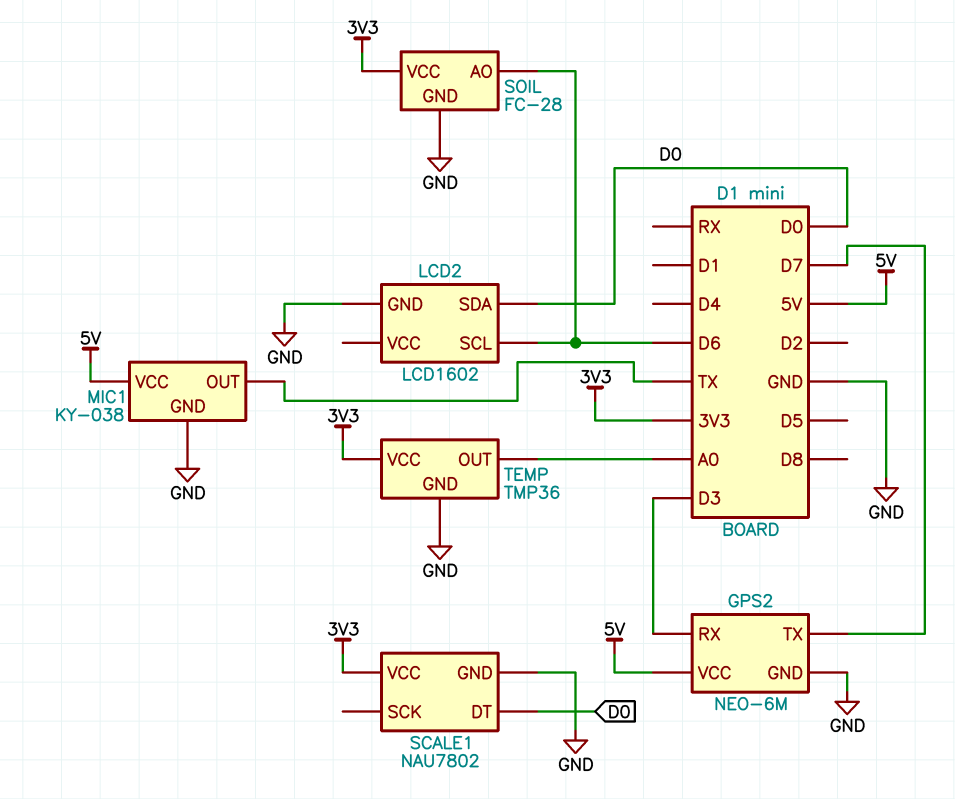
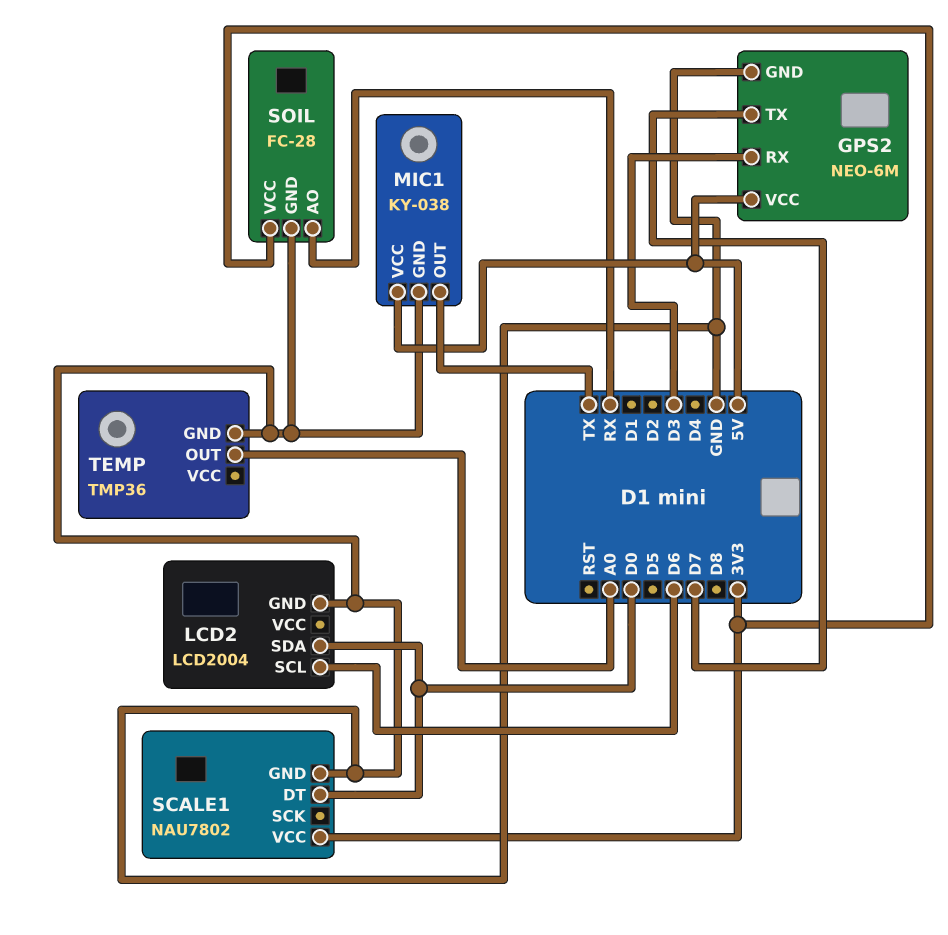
LCD2: LCD1602 -> LCD2004
SOIL pin AO: D6 -> RX
TEMP pin VCC: 3V3 -> none

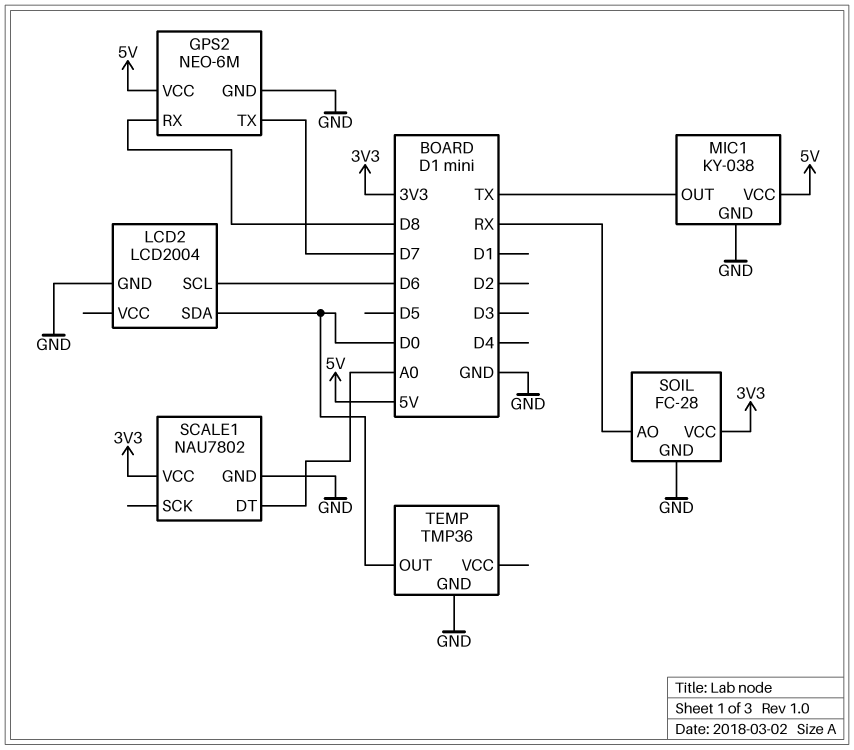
GPS2 pin RX: D3 -> D8
SCALE1 pin DT: D0 -> A0
TEMP pin OUT: A0 -> D0

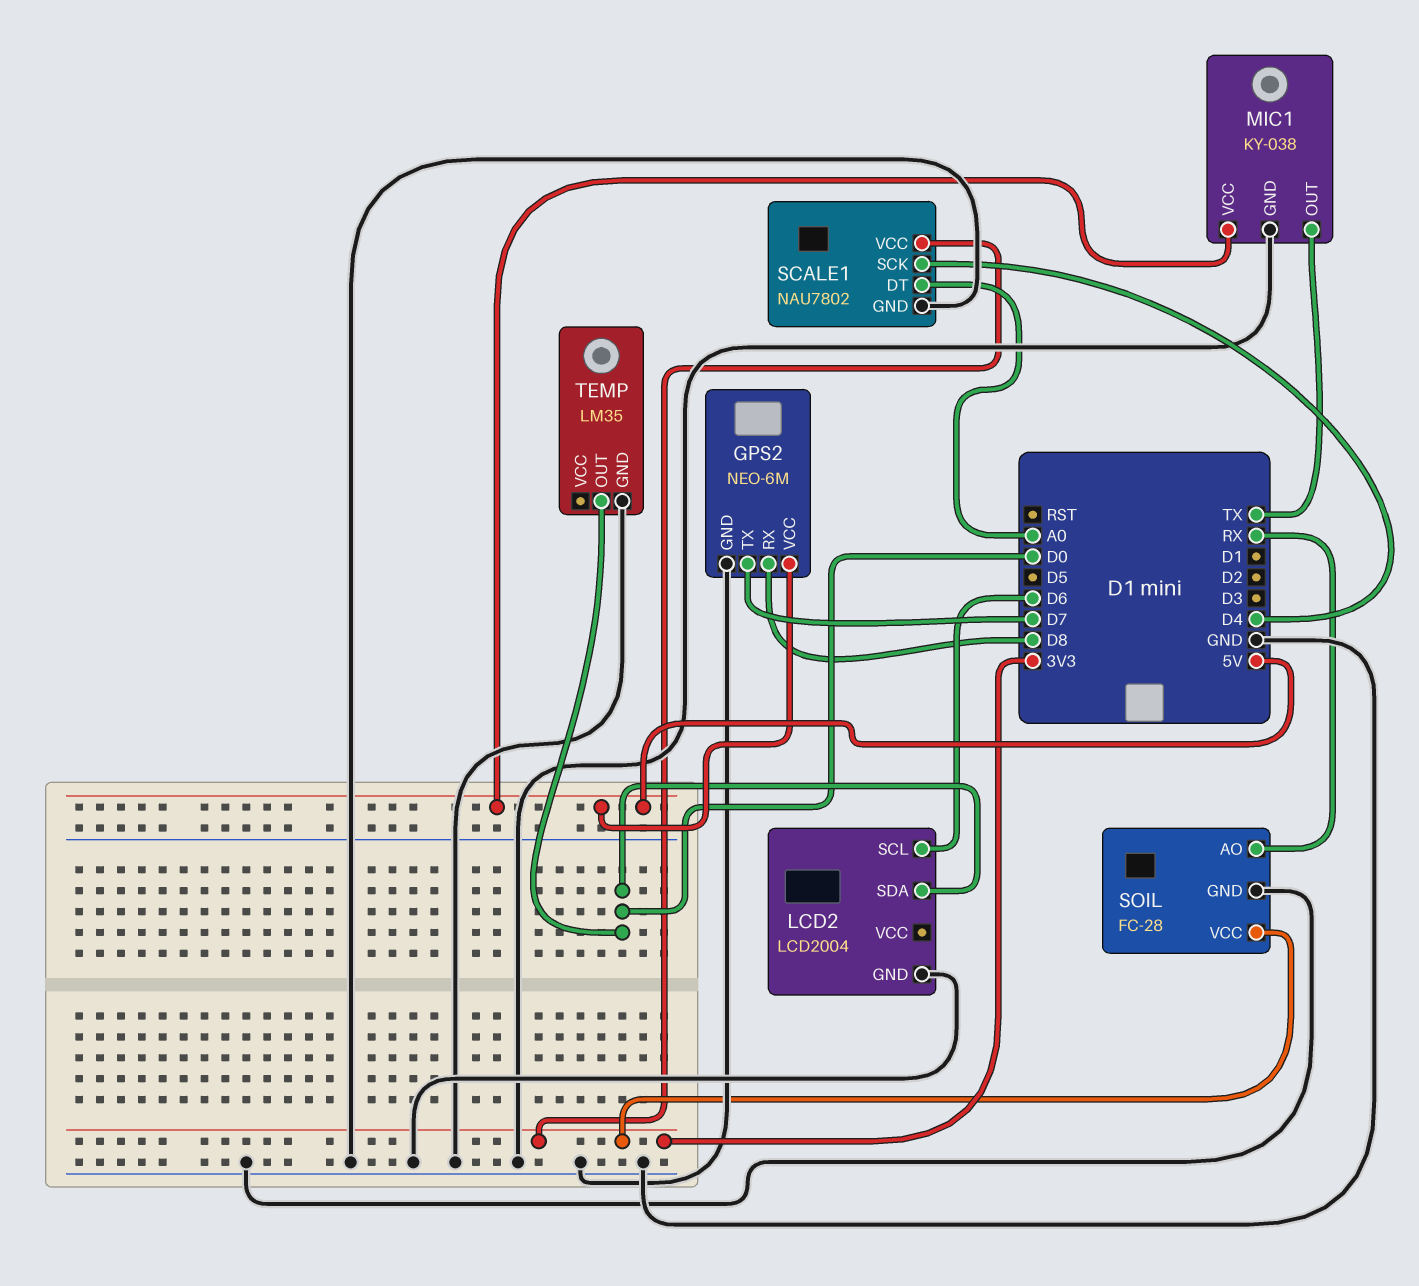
SCALE1 pin SCK: none -> D4
TEMP: TMP36 -> LM35

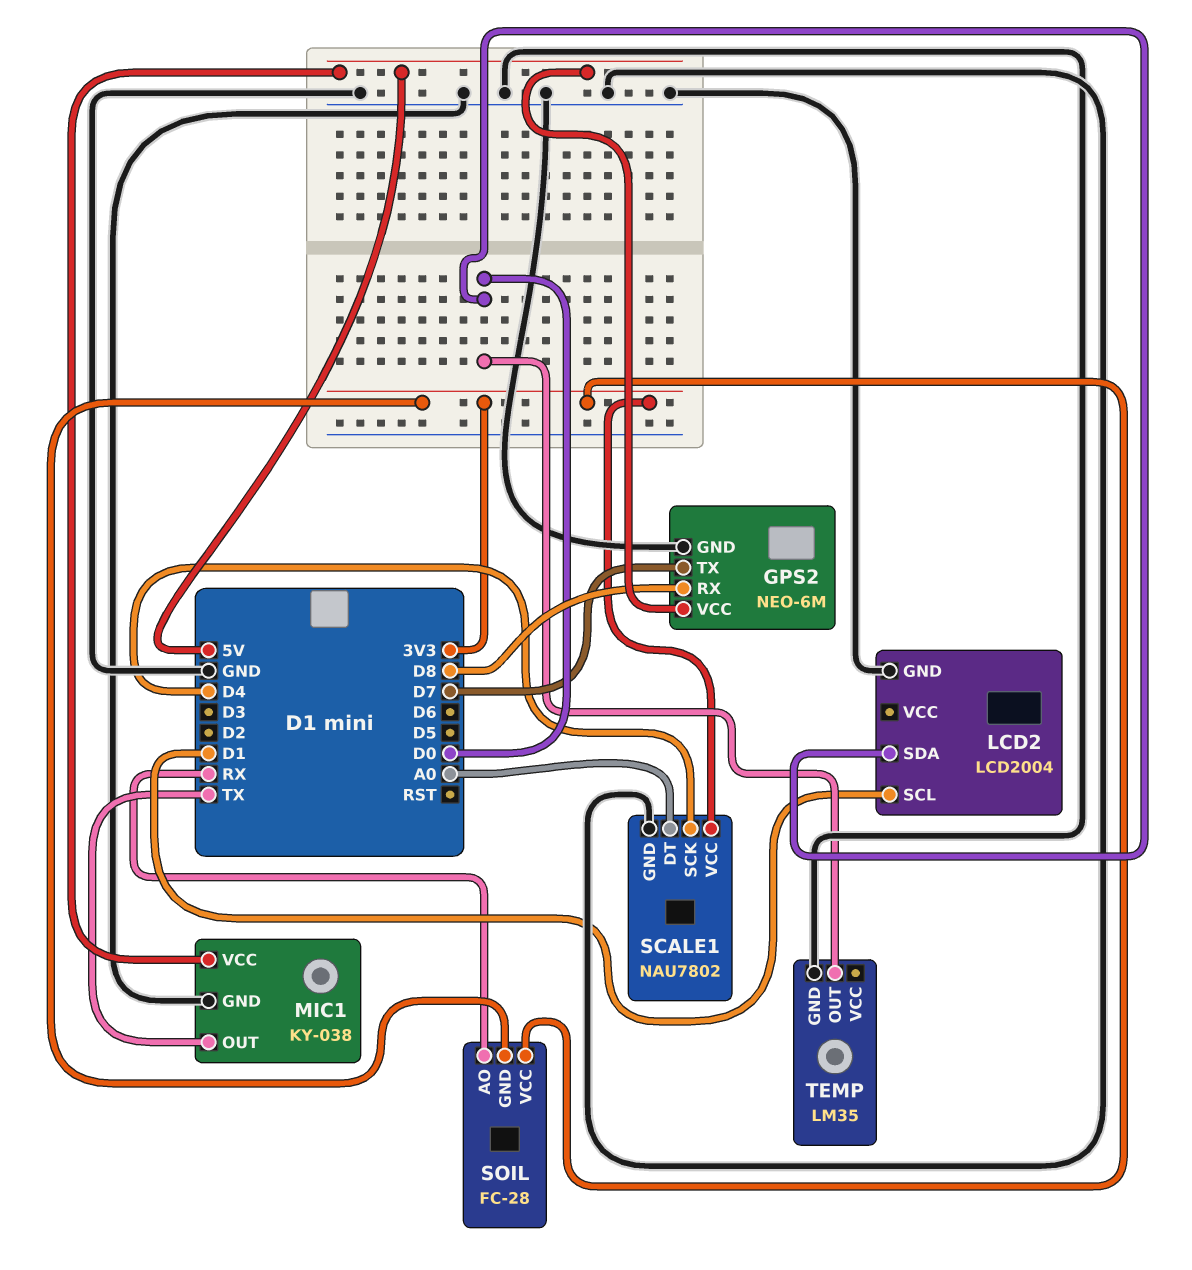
LCD2 pin SCL: D6 -> D1
SOIL pin GND: GND -> 3V3

